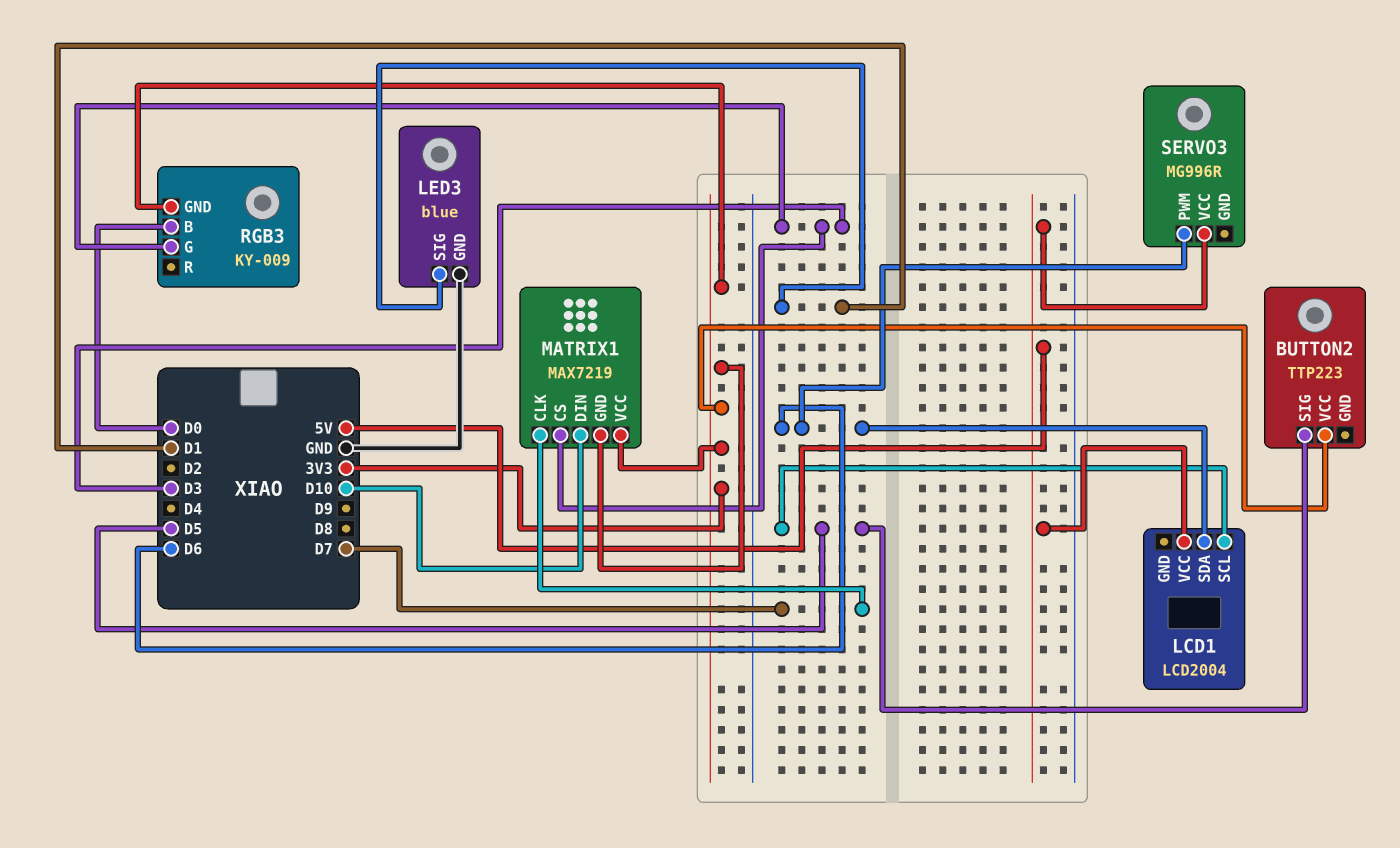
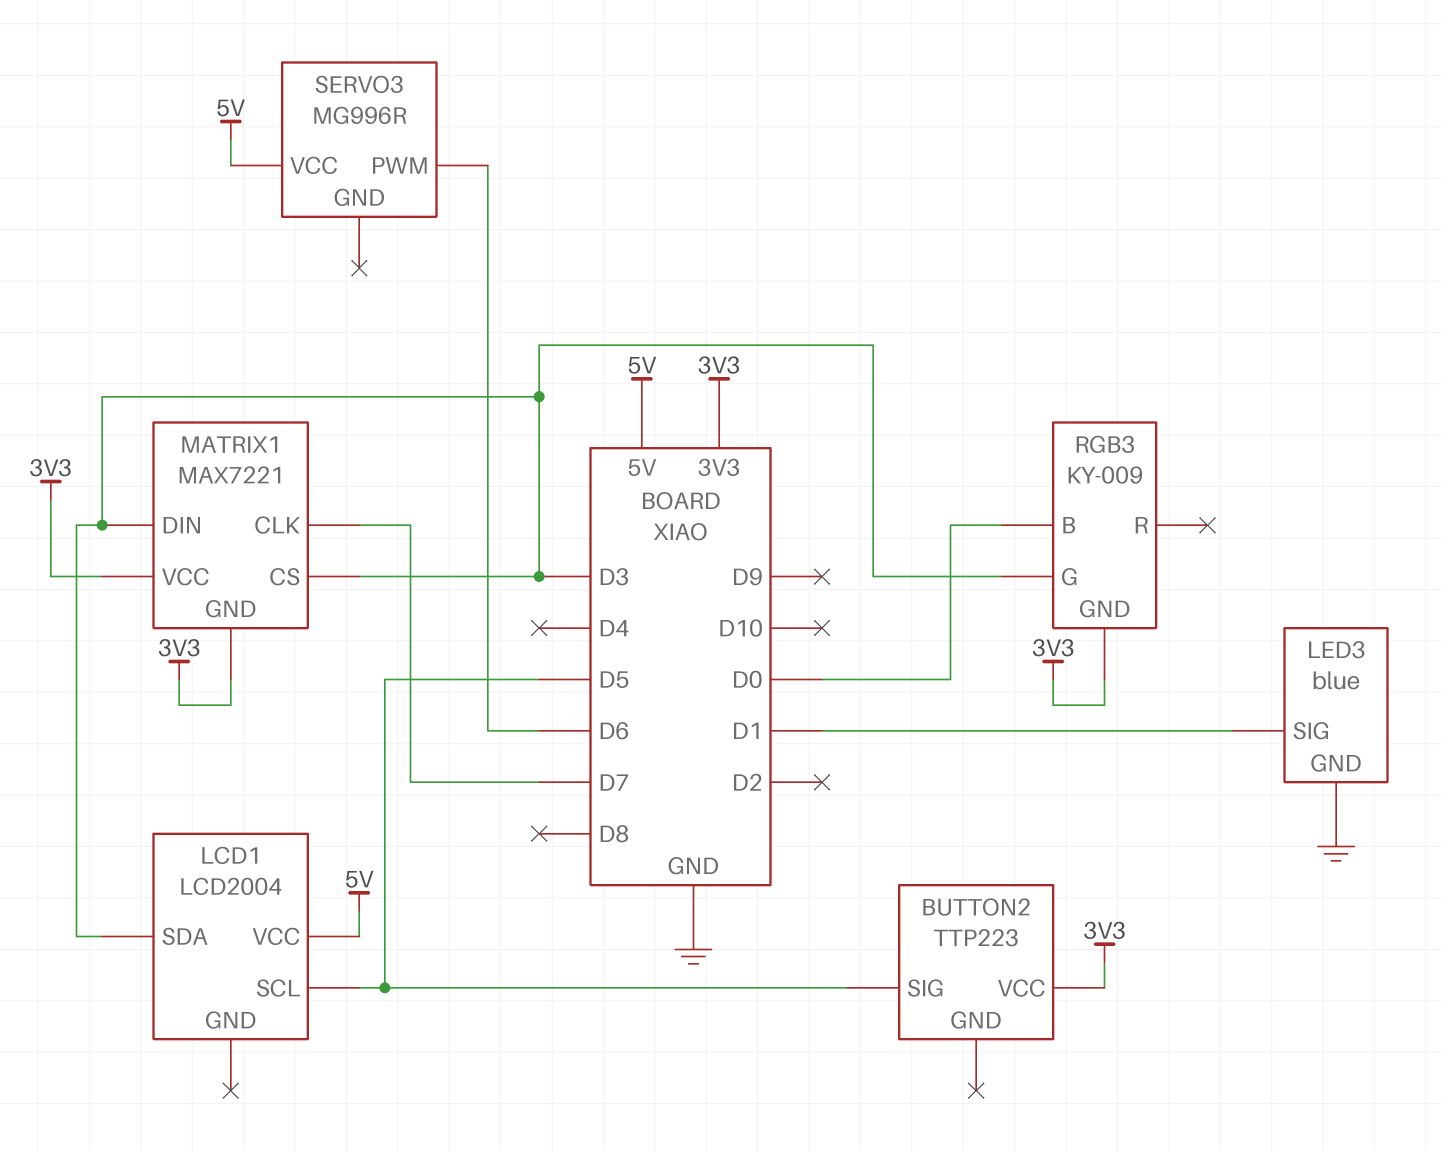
LCD1 pin SDA: D6 -> D3
MATRIX1: MAX7219 -> MAX7221
MATRIX1 pin DIN: D10 -> D3

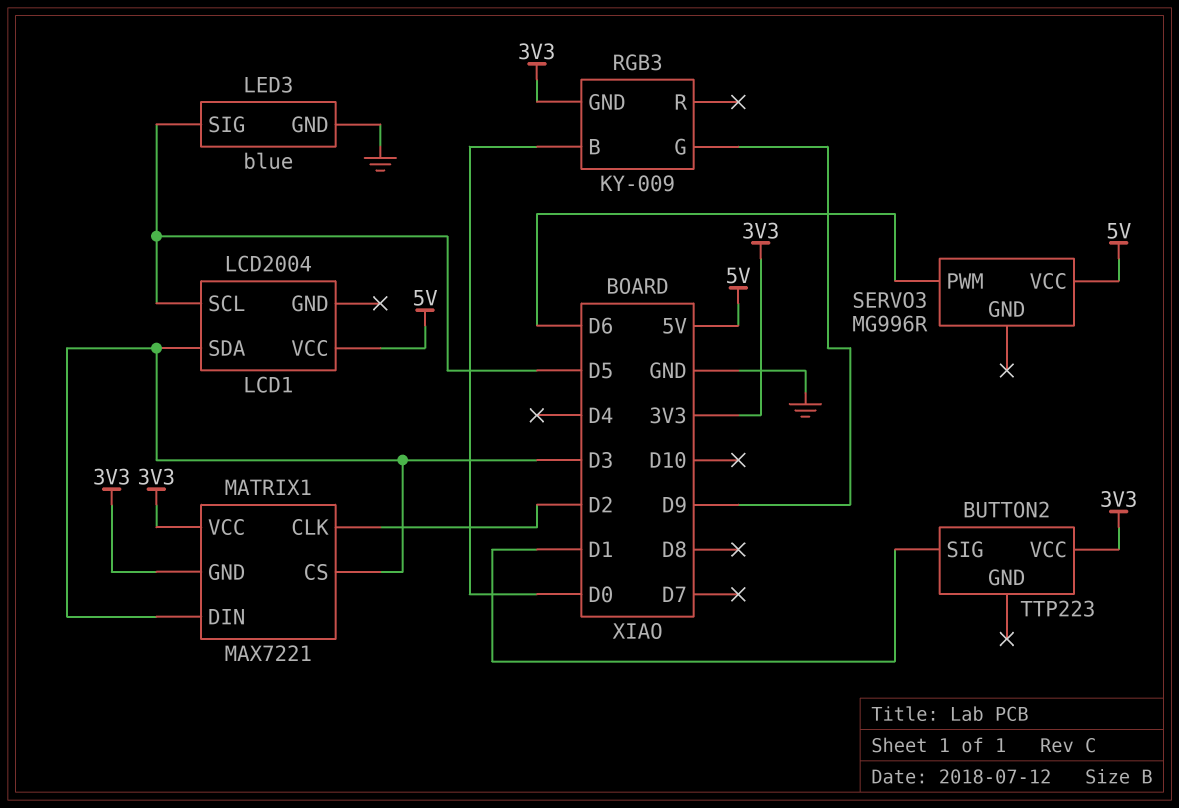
BUTTON2 pin SIG: D5 -> D1
LED3 pin SIG: D1 -> D5
MATRIX1 pin CLK: D7 -> D2
RGB3 pin G: D3 -> D9

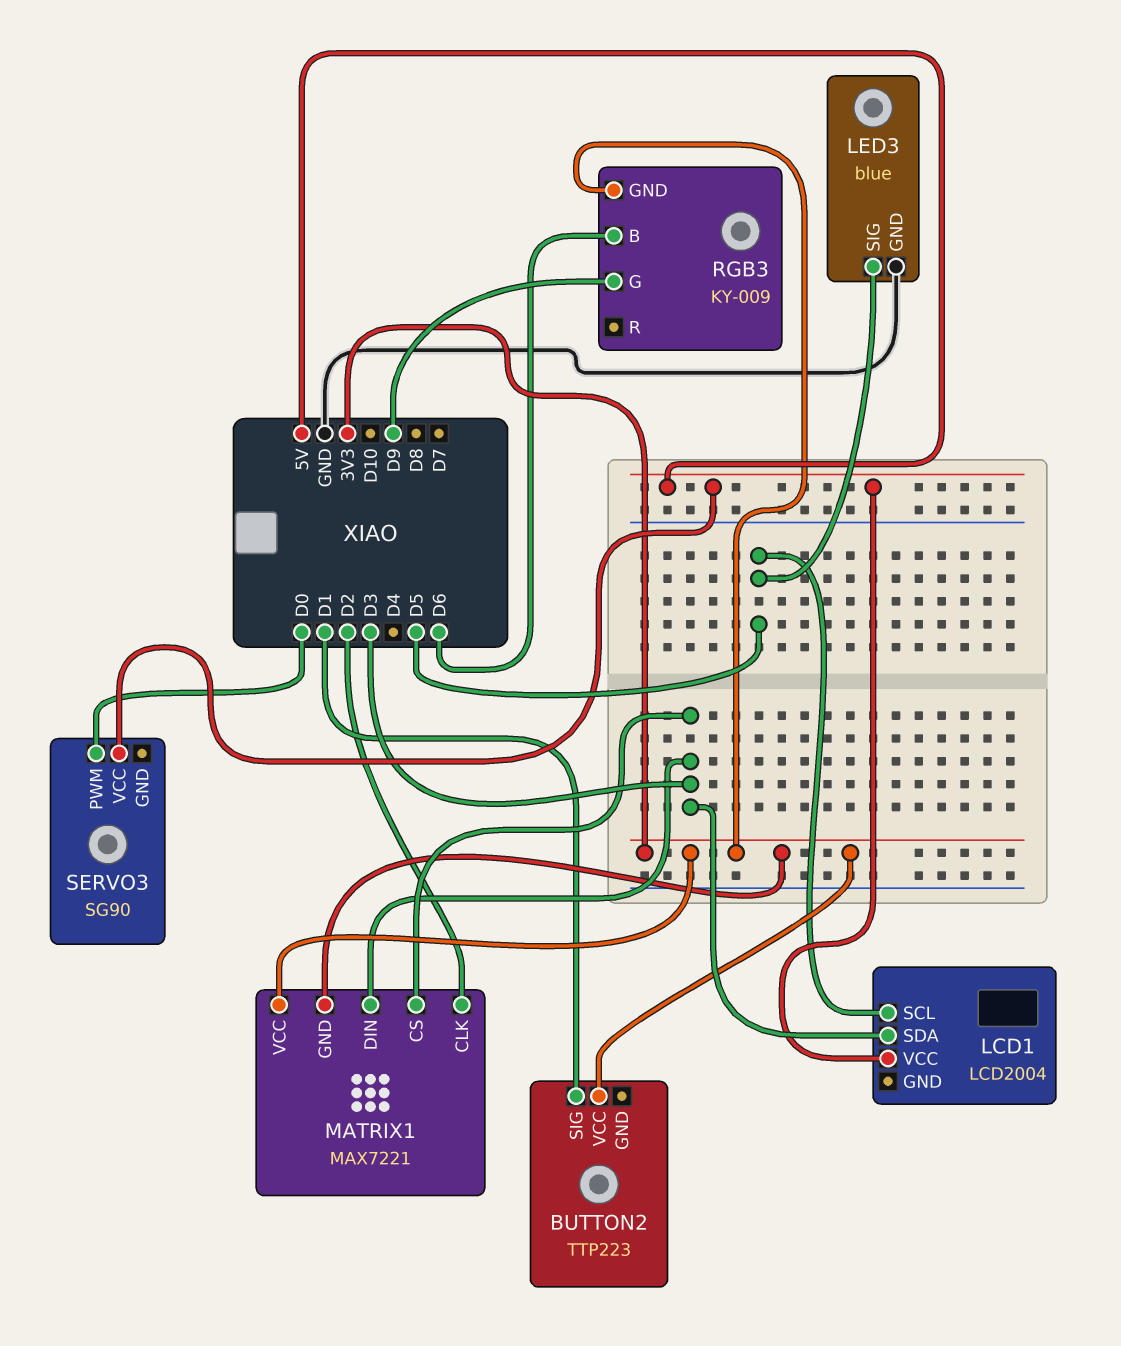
RGB3 pin B: D0 -> D6
SERVO3: MG996R -> SG90
SERVO3 pin PWM: D6 -> D0

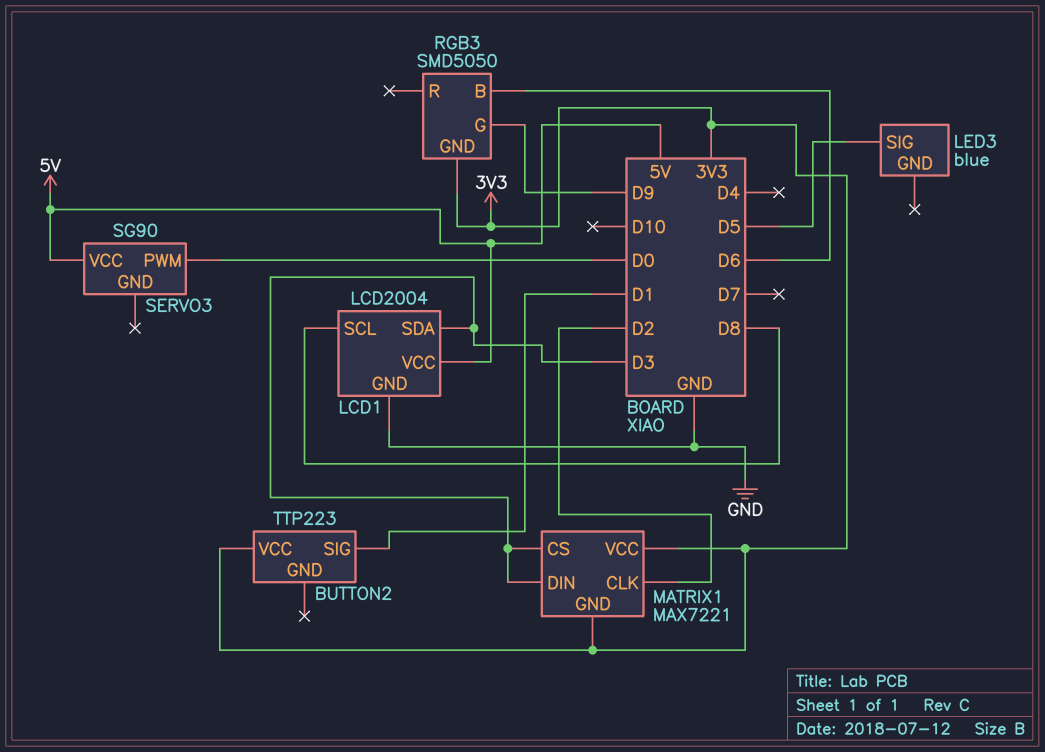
LCD1 pin GND: none -> GND
LCD1 pin SCL: D5 -> D8
LED3 pin GND: GND -> none
RGB3: KY-009 -> SMD5050

